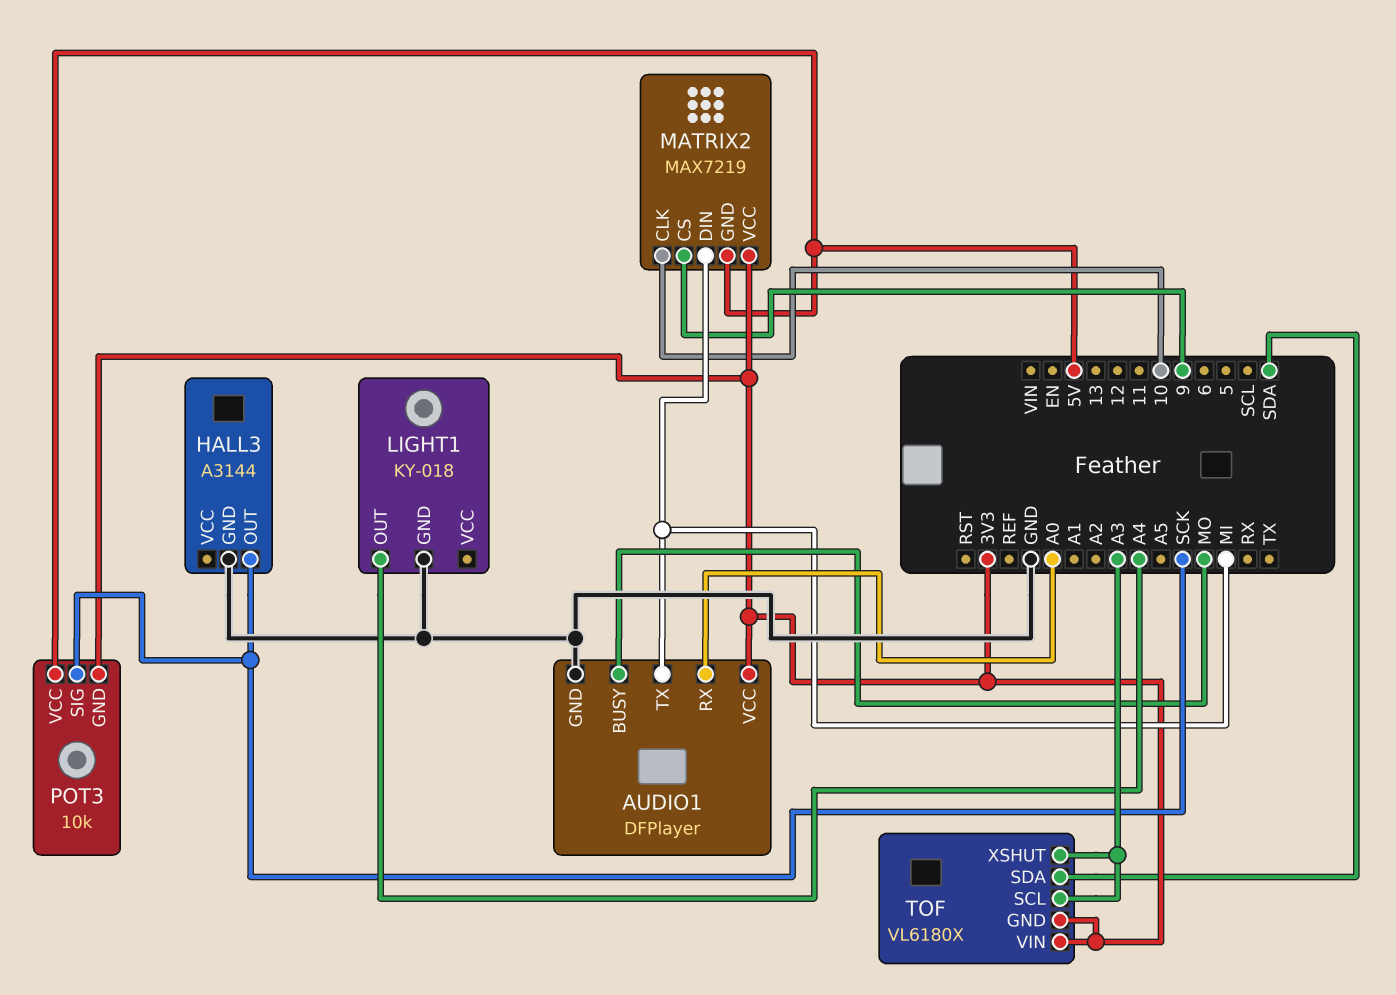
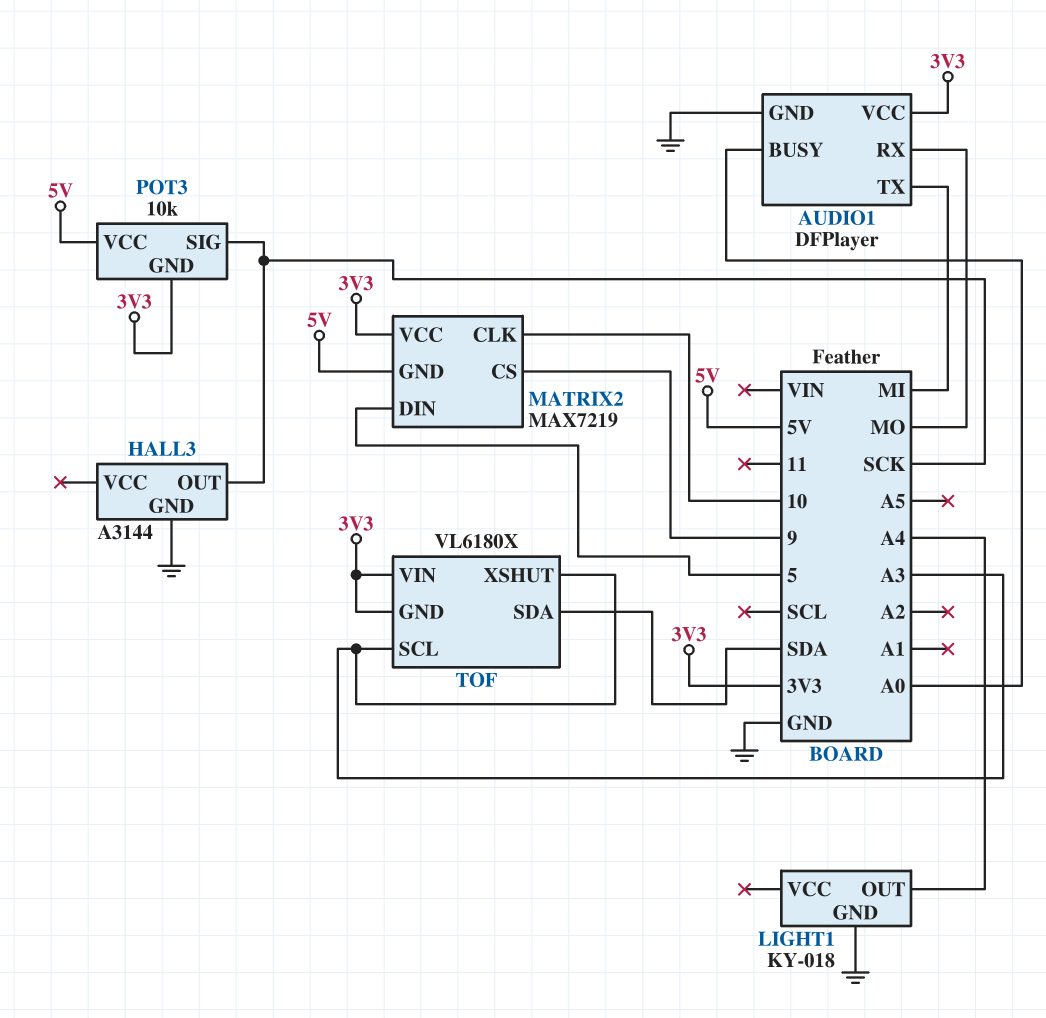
AUDIO1 pin BUSY: MO -> A0
AUDIO1 pin RX: A0 -> MO
MATRIX2 pin DIN: MI -> 5

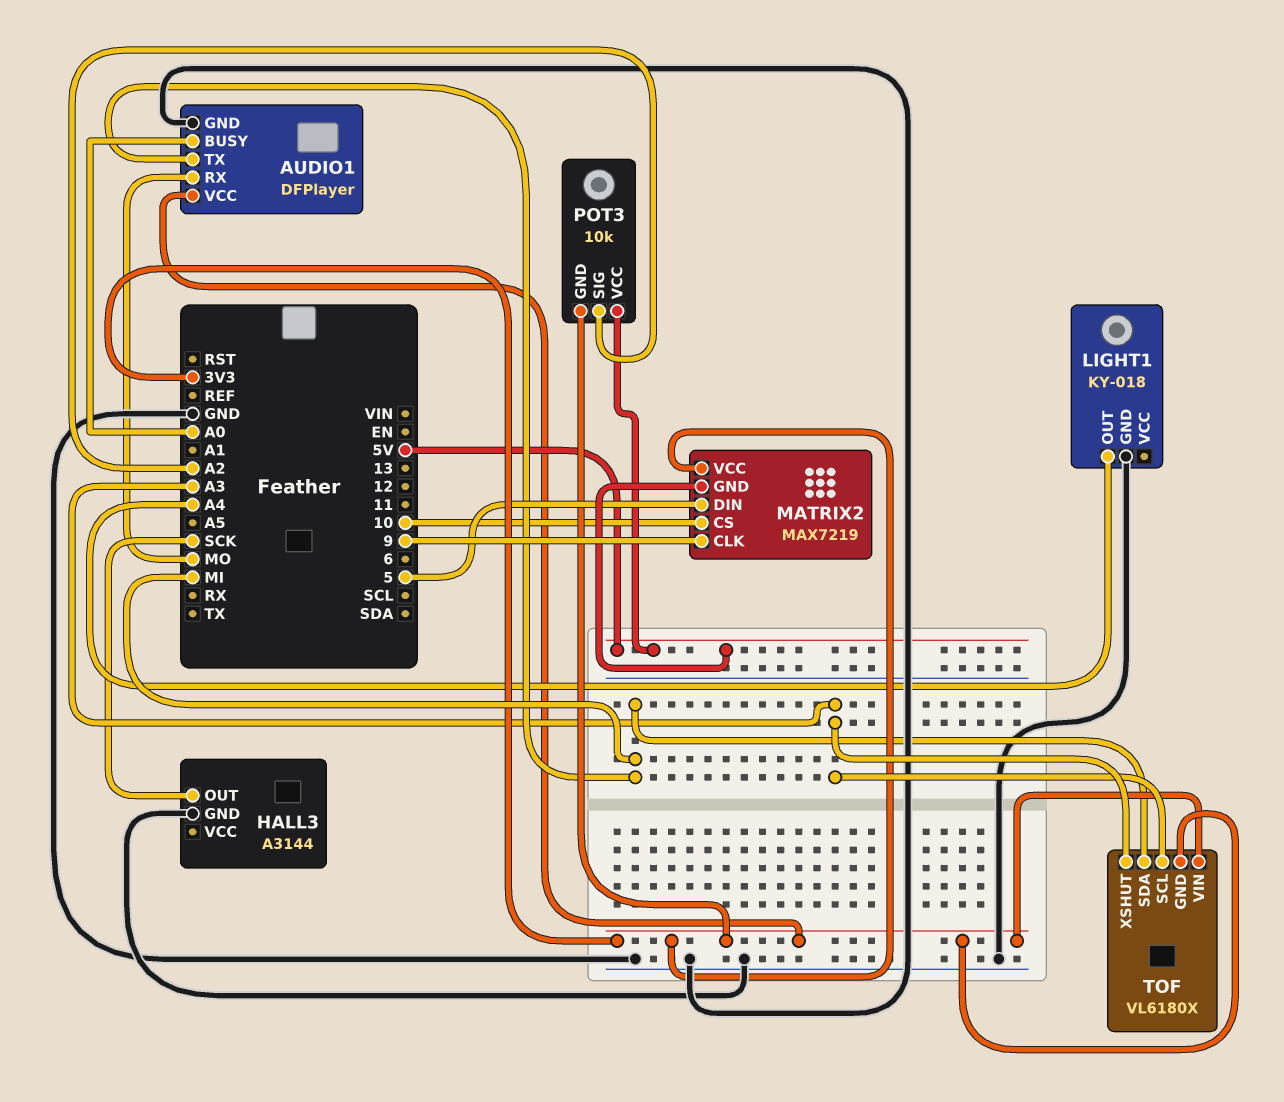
MATRIX2 pin CLK: 10 -> 9
MATRIX2 pin CS: 9 -> 10
POT3 pin SIG: SCK -> A2
TOF pin SDA: SDA -> MI

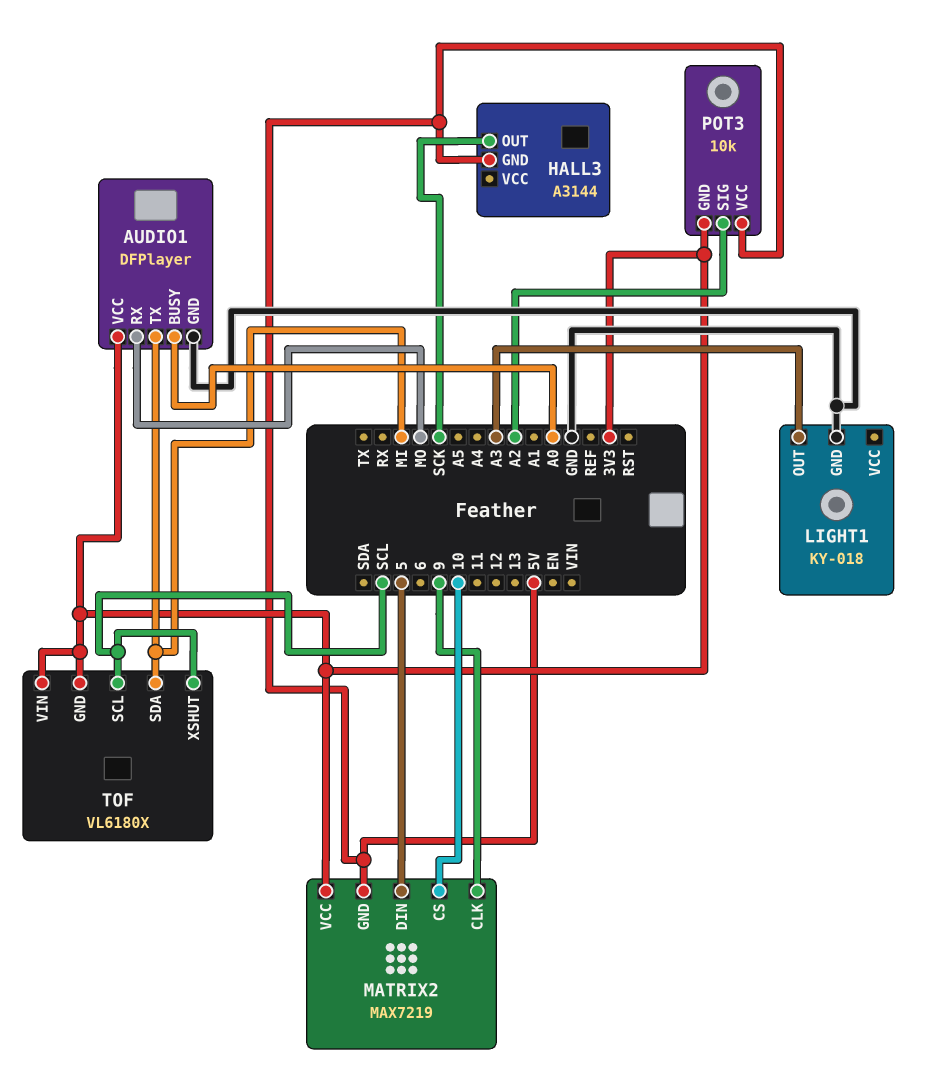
HALL3 pin GND: GND -> 5V
LIGHT1 pin OUT: A4 -> A3
TOF pin SCL: A3 -> SCL
TOF pin XSHUT: A3 -> SCL

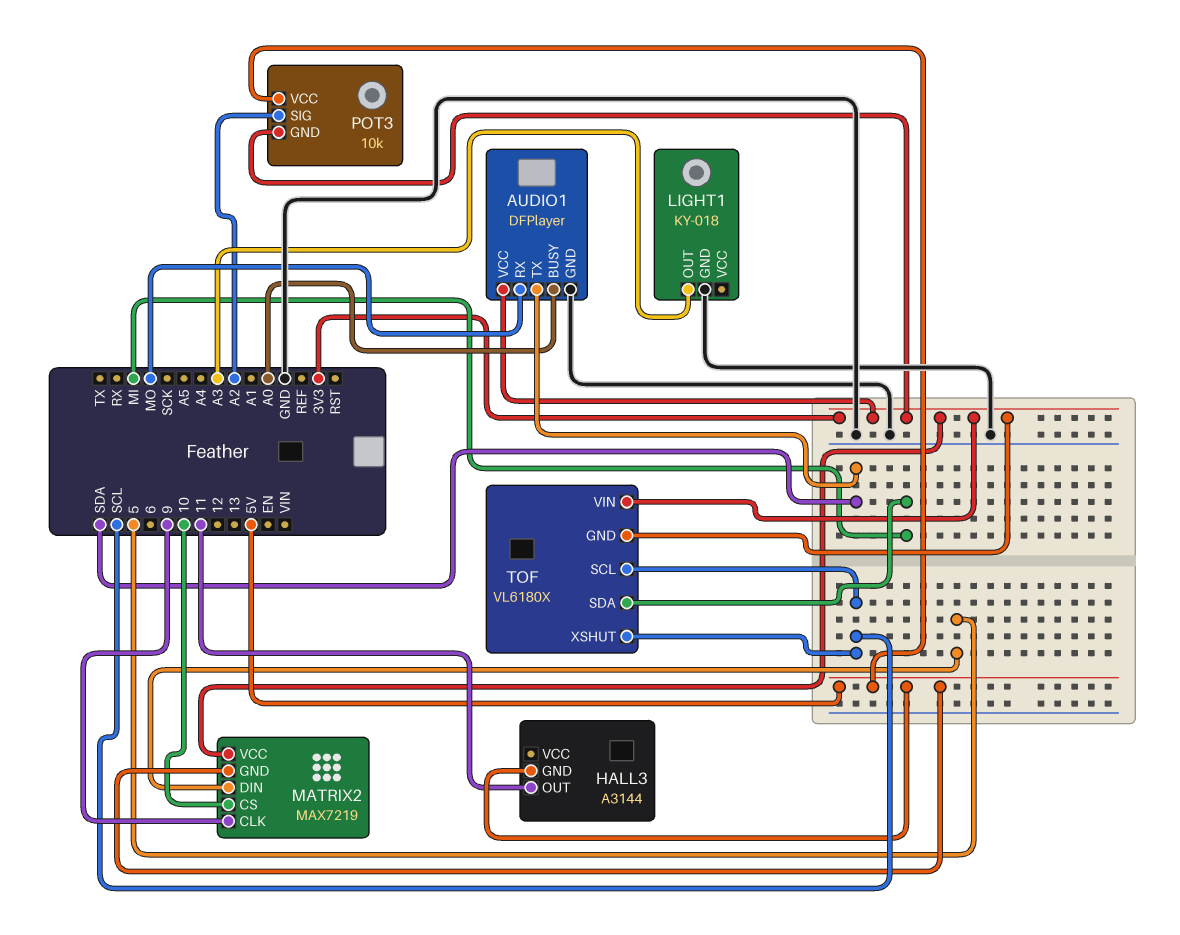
AUDIO1 pin TX: MI -> SDA
HALL3 pin OUT: SCK -> 11

